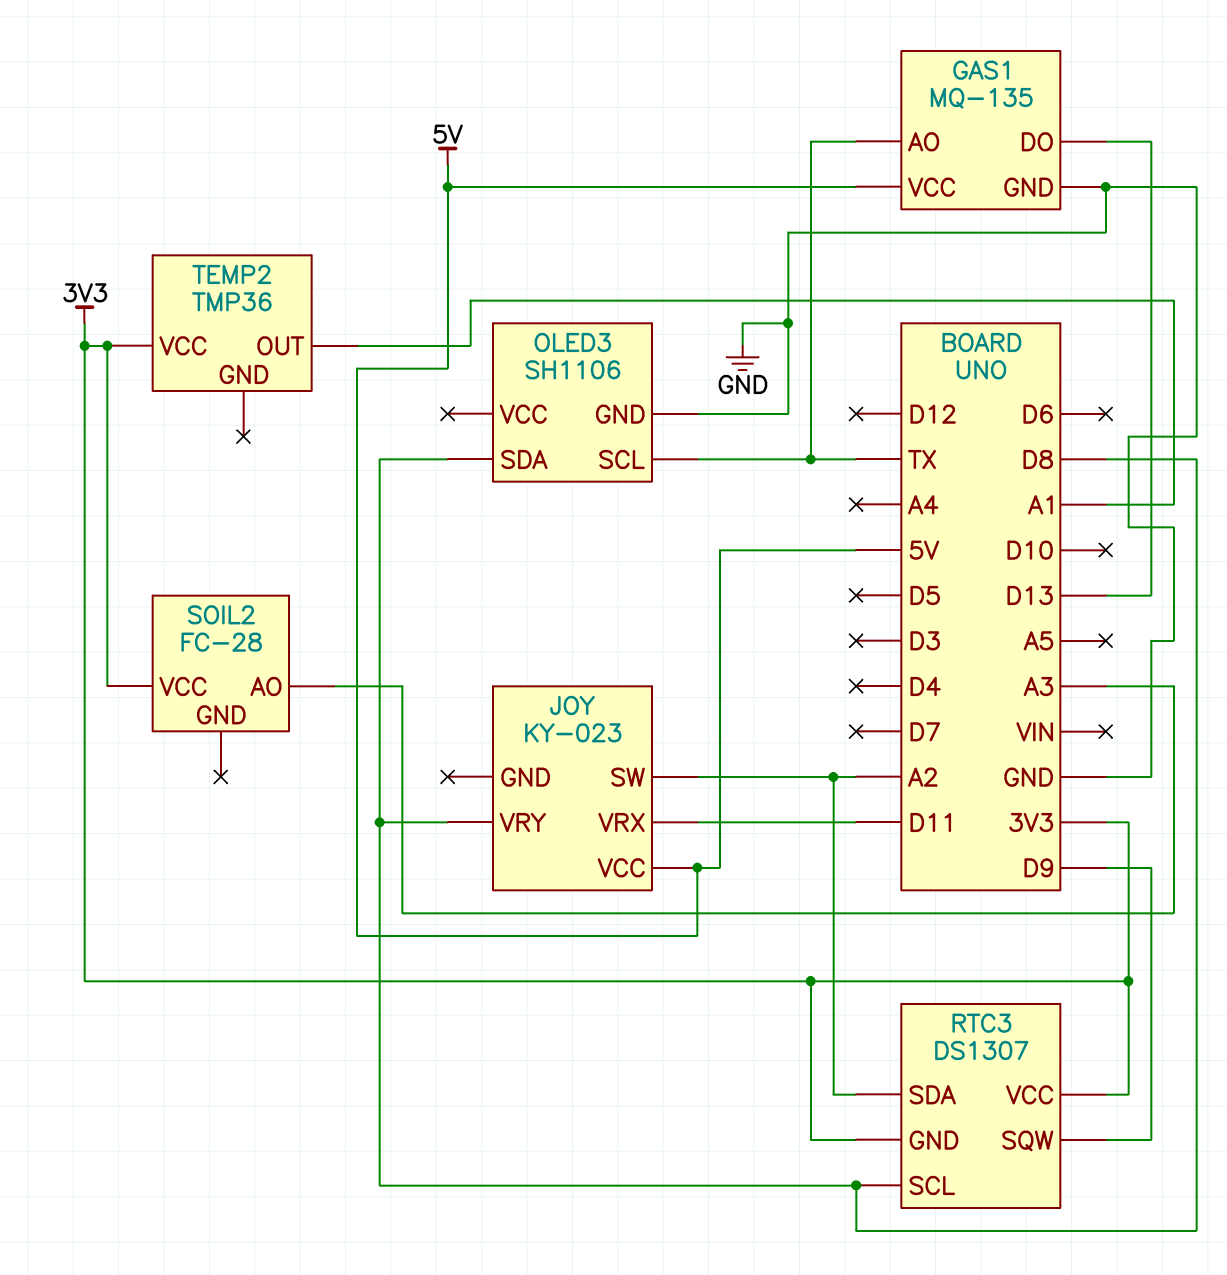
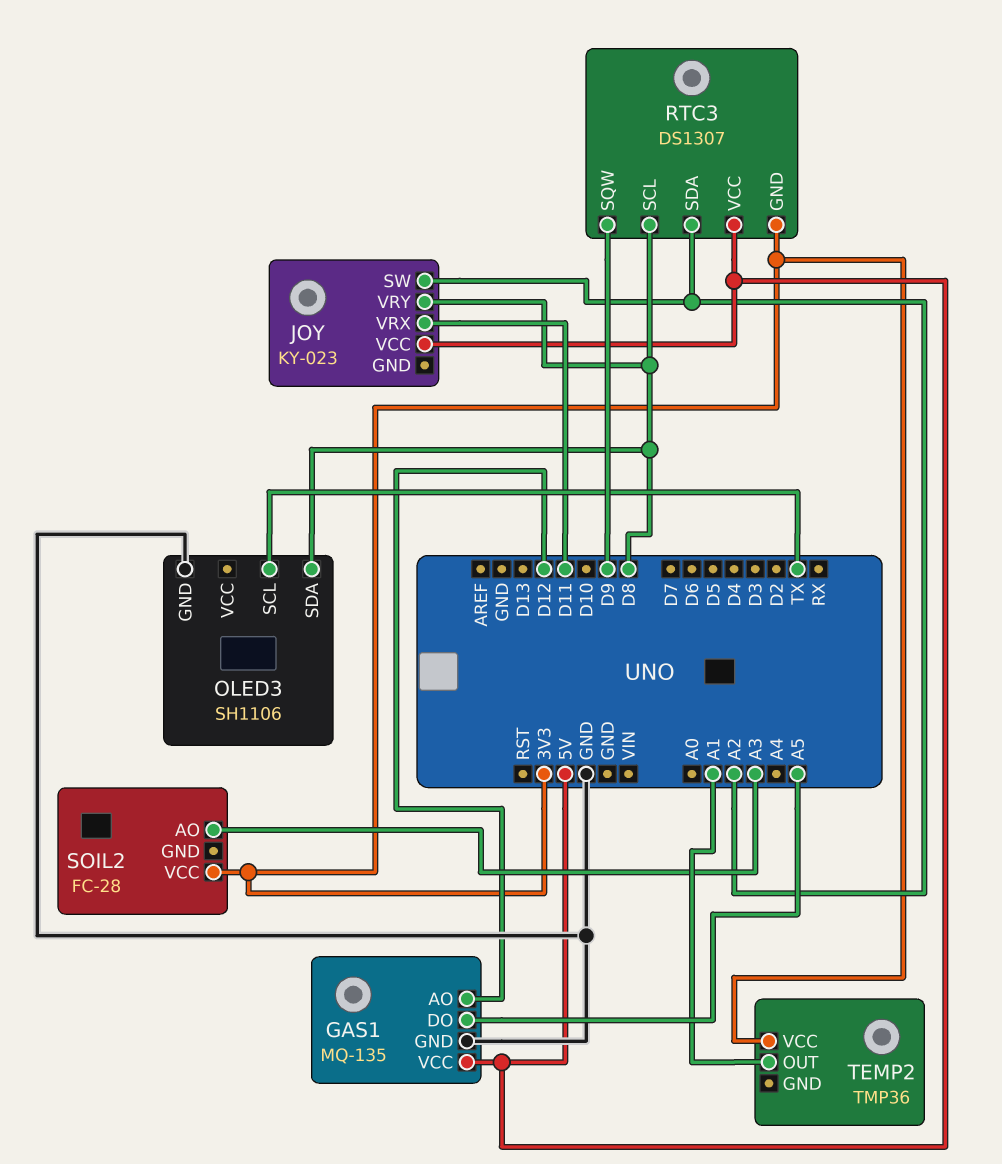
GAS1 pin AO: TX -> D12
GAS1 pin DO: D13 -> A5
RTC3 pin VCC: 3V3 -> 5V

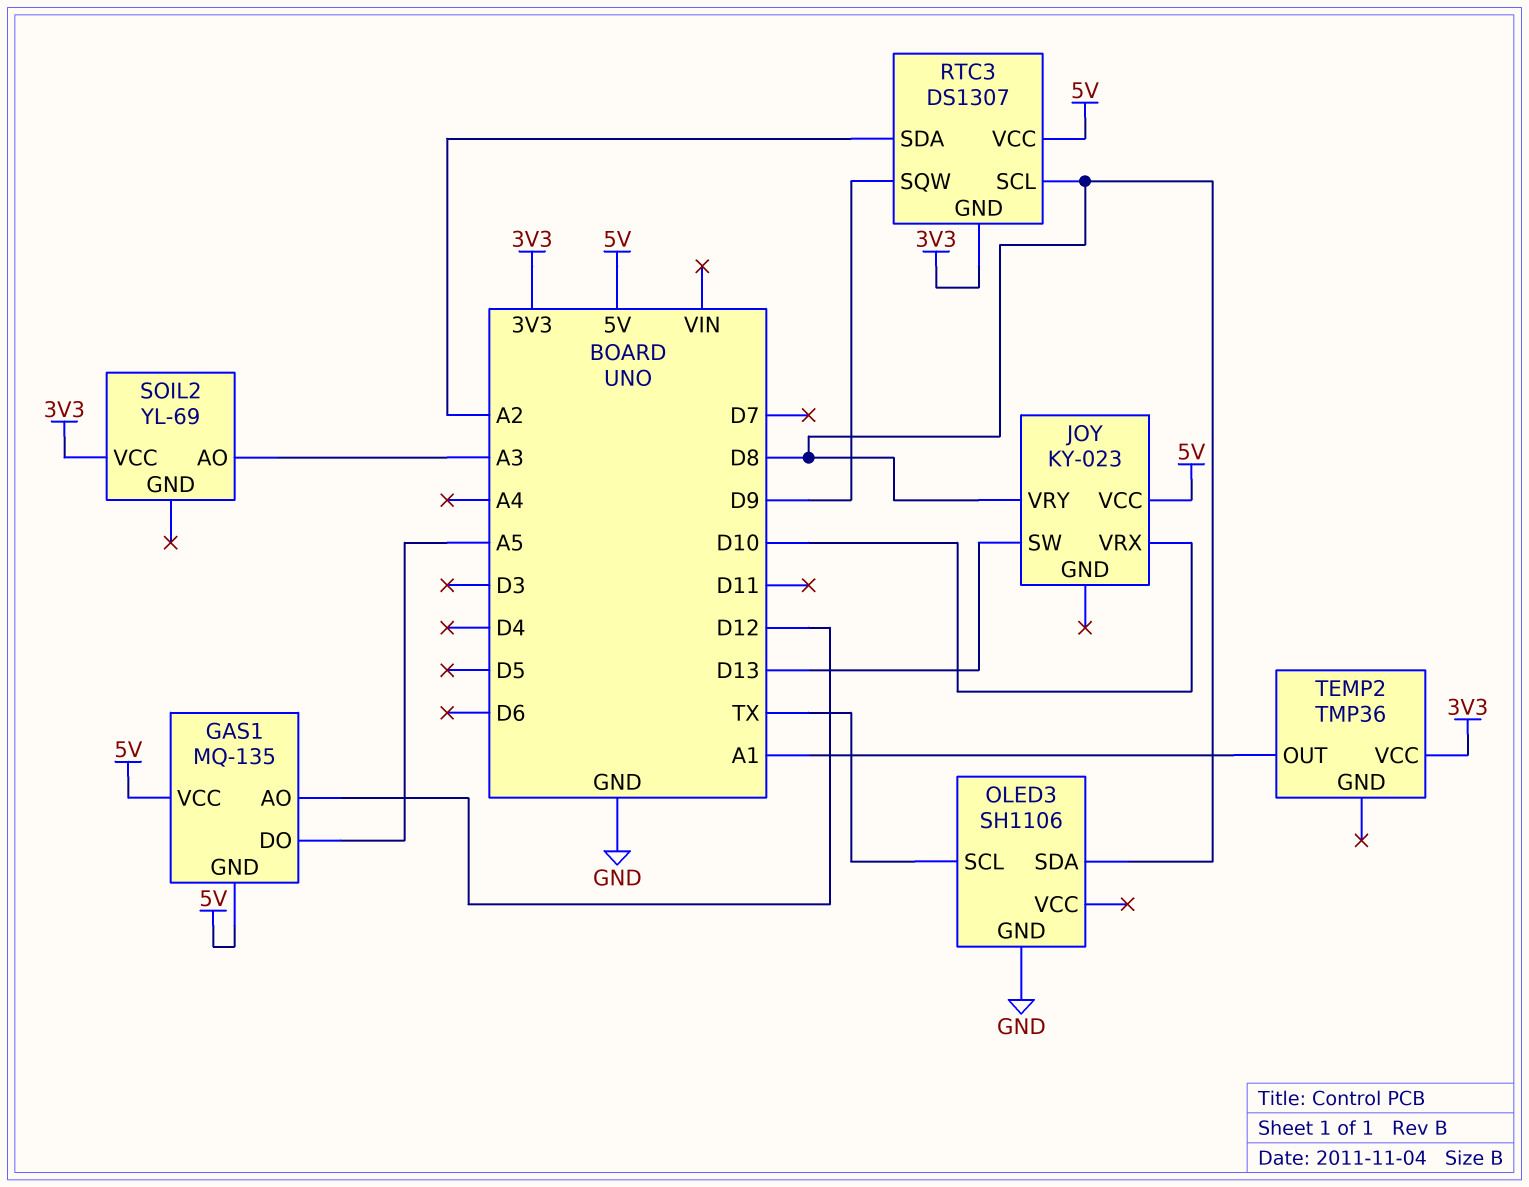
GAS1 pin GND: GND -> 5V
JOY pin SW: A2 -> D13
JOY pin VRX: D11 -> D10
SOIL2: FC-28 -> YL-69

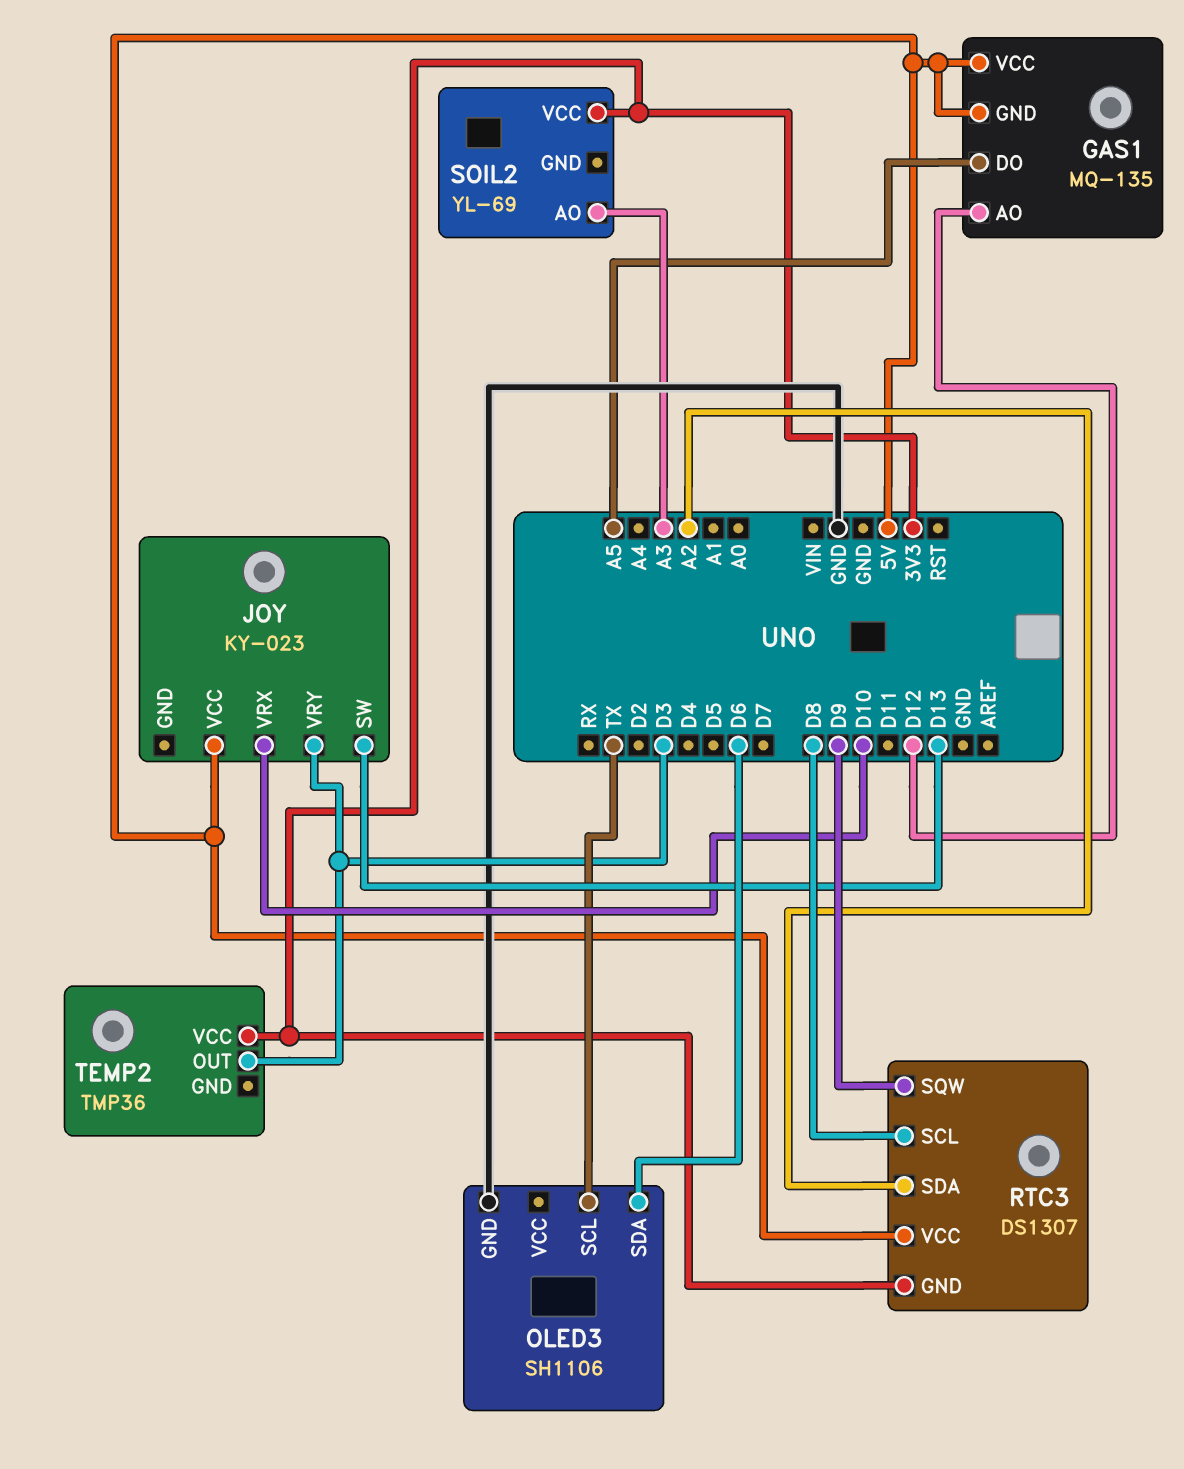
JOY pin VRY: D8 -> D3
OLED3 pin SDA: D8 -> D6
TEMP2 pin OUT: A1 -> D3

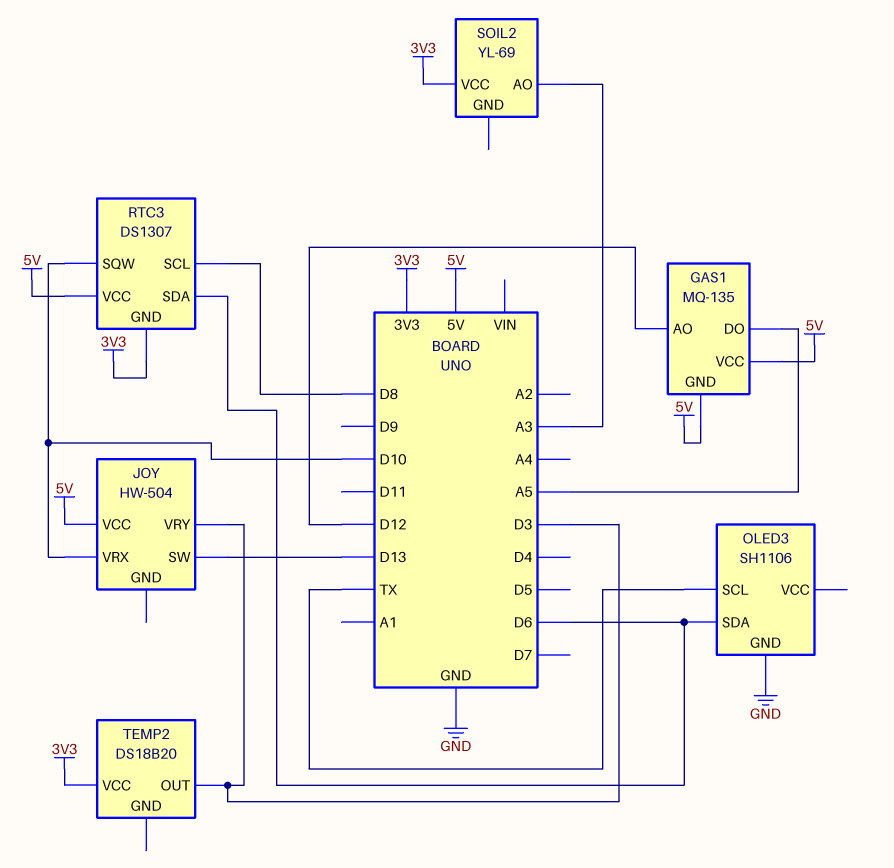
JOY: KY-023 -> HW-504
RTC3 pin SDA: A2 -> D6
RTC3 pin SQW: D9 -> D10
TEMP2: TMP36 -> DS18B20

